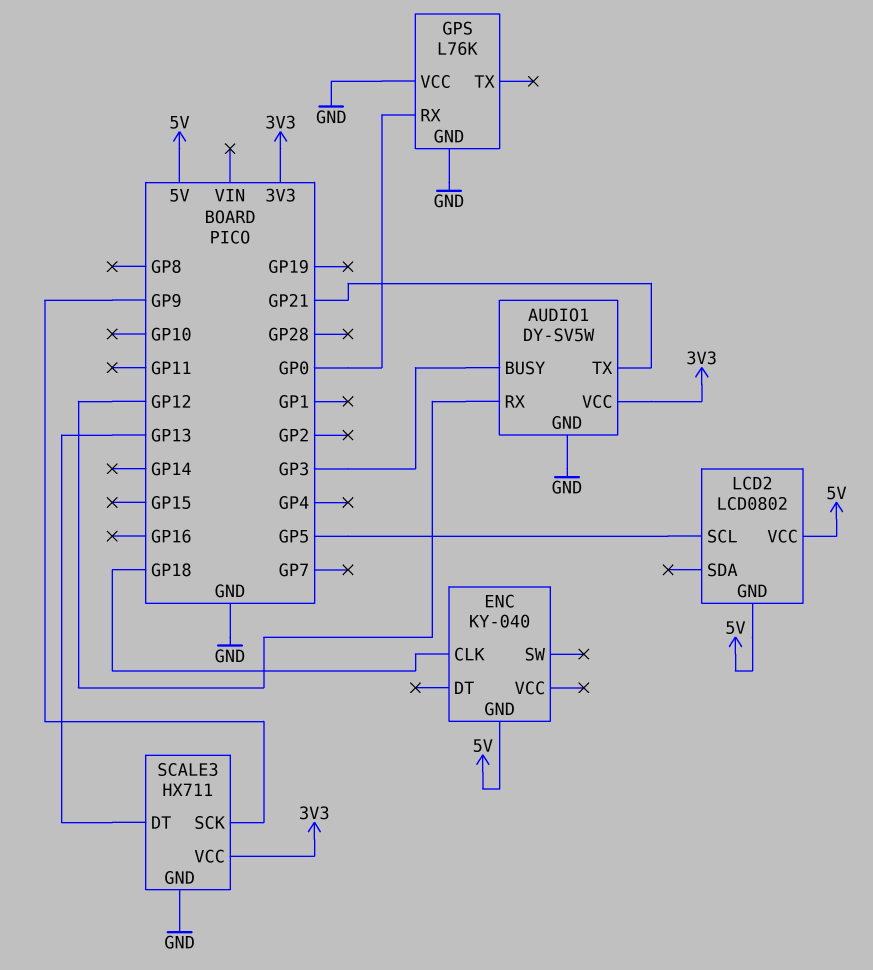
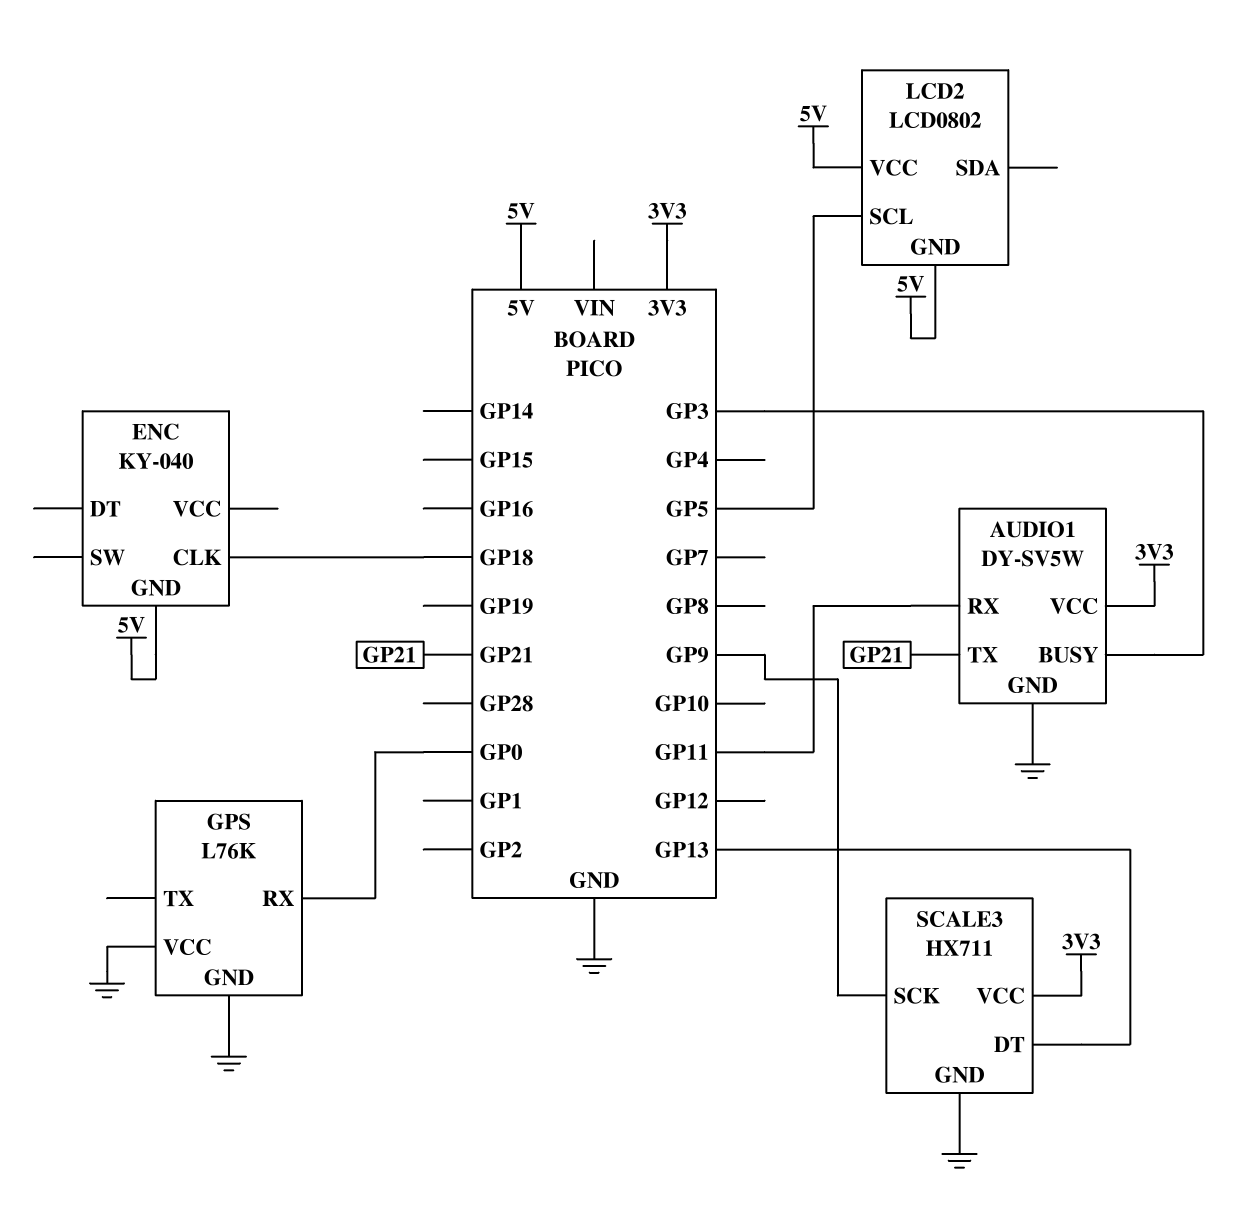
AUDIO1 pin RX: GP12 -> GP11

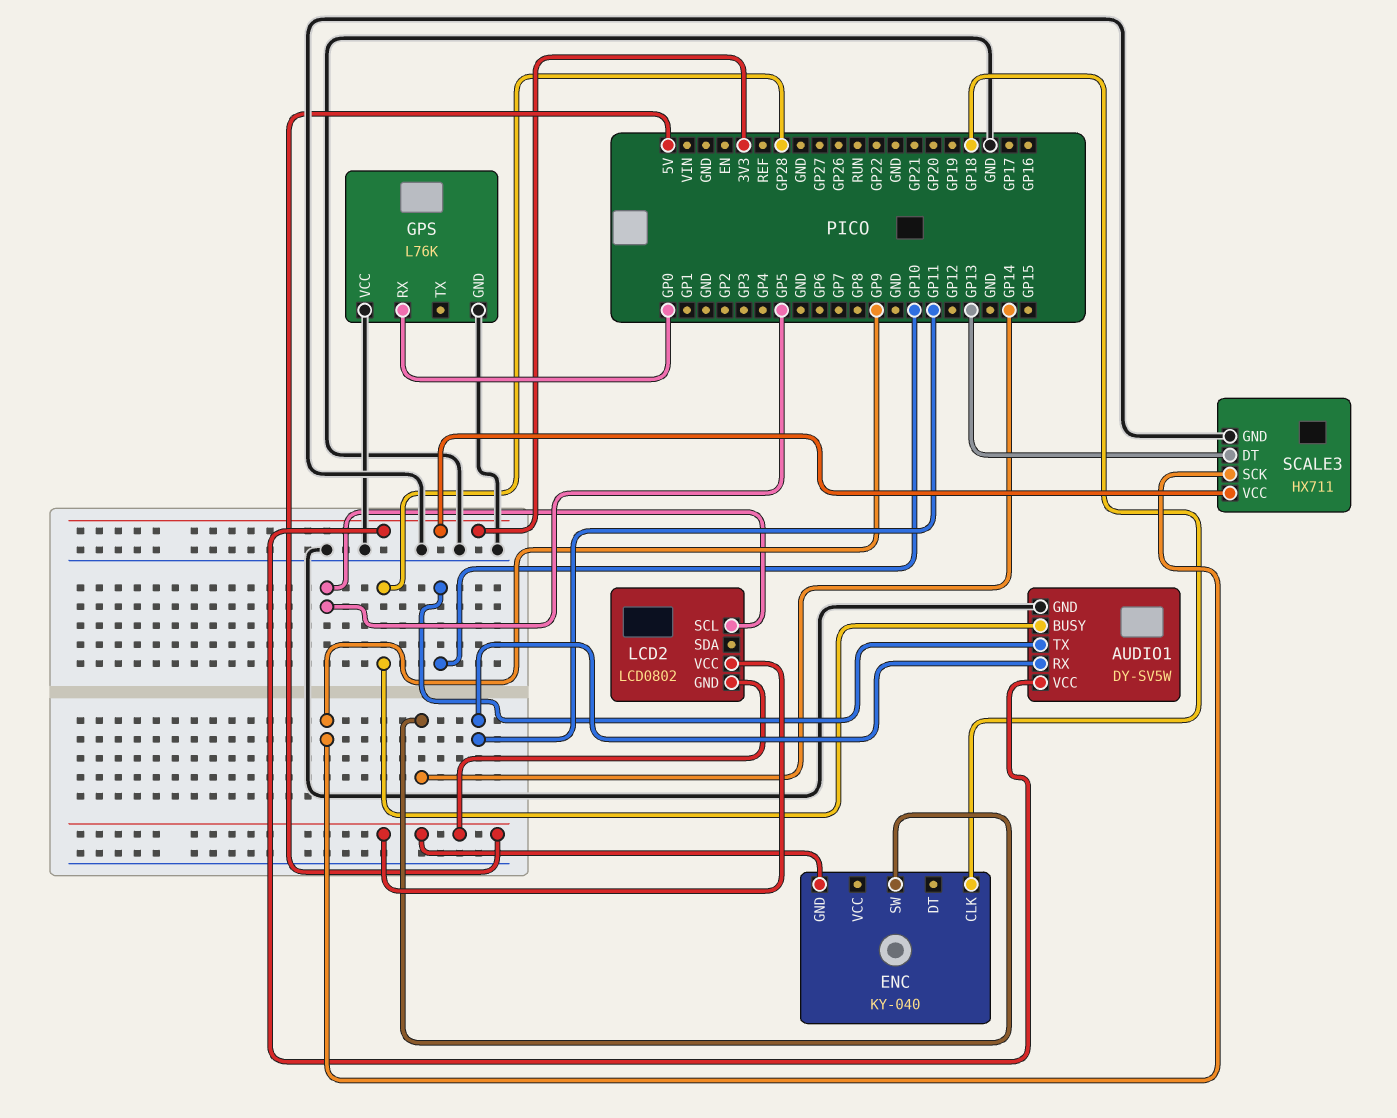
AUDIO1 pin BUSY: GP3 -> GP28
AUDIO1 pin TX: GP21 -> GP10
ENC pin SW: none -> GP14

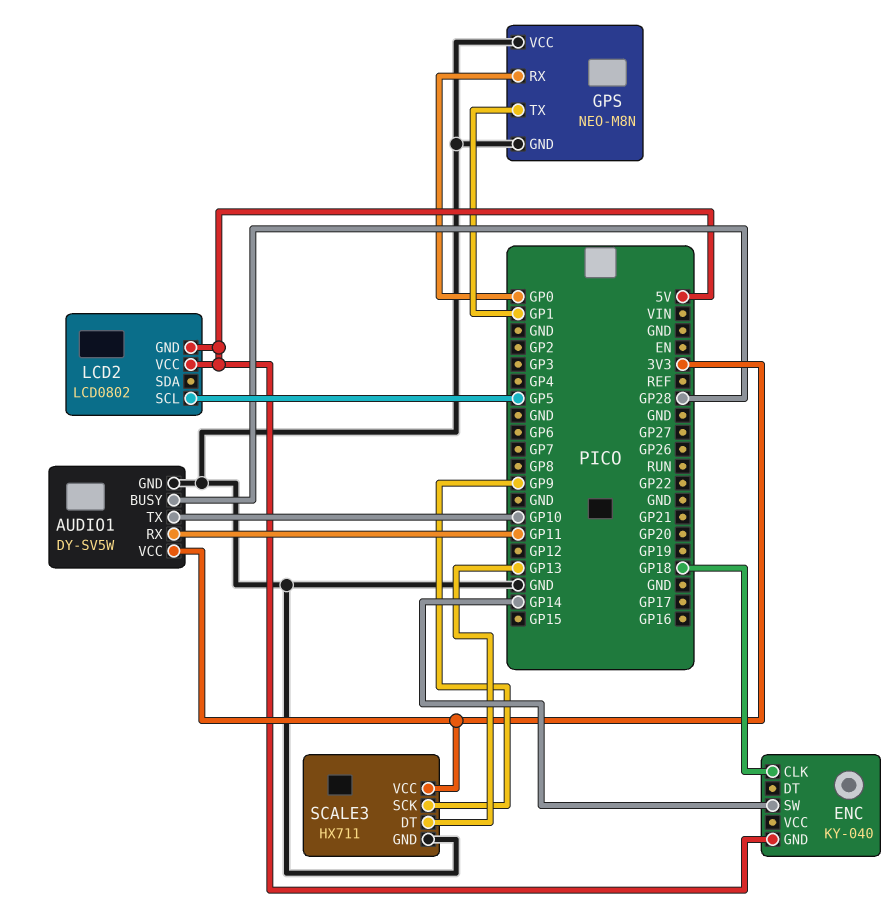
GPS: L76K -> NEO-M8N
GPS pin TX: none -> GP1

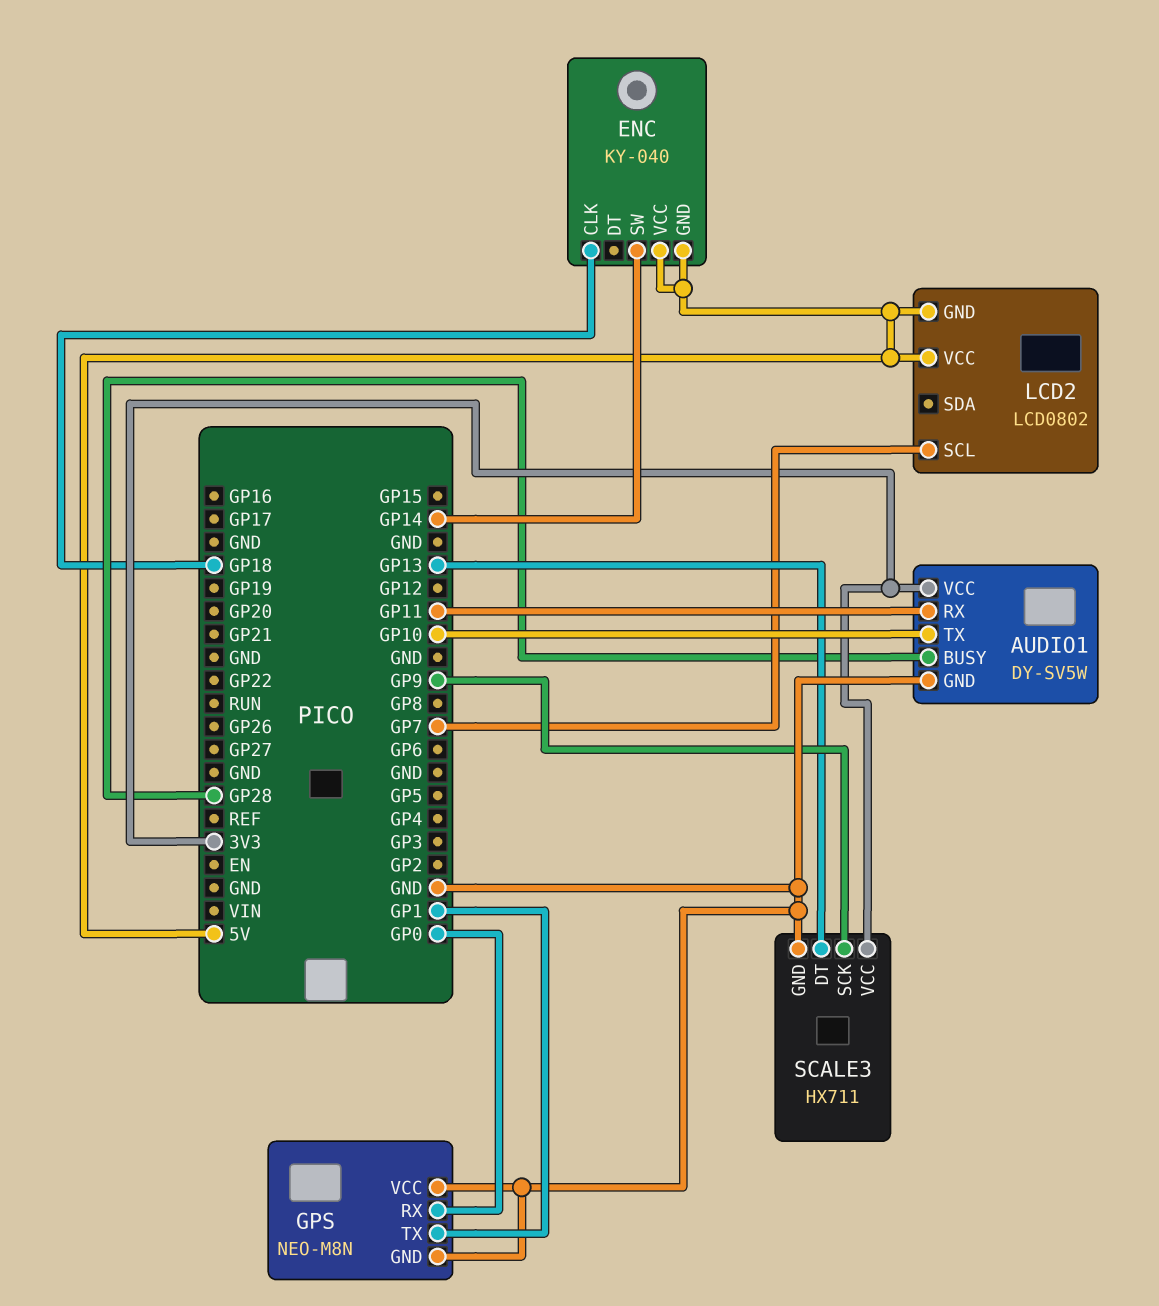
ENC pin VCC: none -> 5V
LCD2 pin SCL: GP5 -> GP7

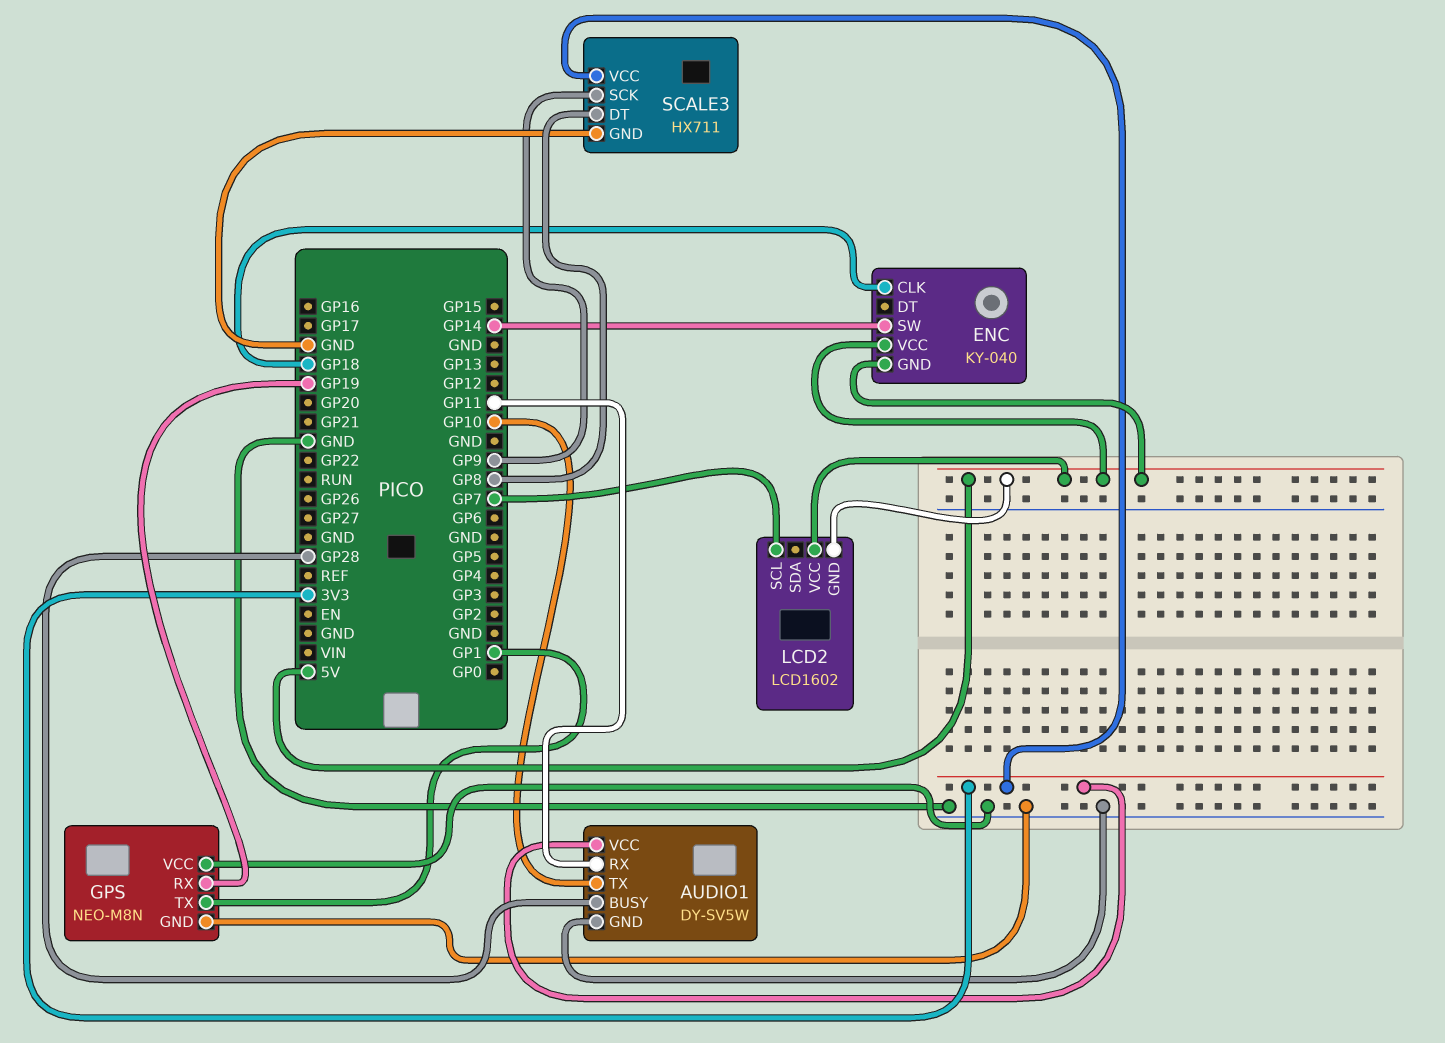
GPS pin RX: GP0 -> GP19
LCD2: LCD0802 -> LCD1602
SCALE3 pin DT: GP13 -> GP8

